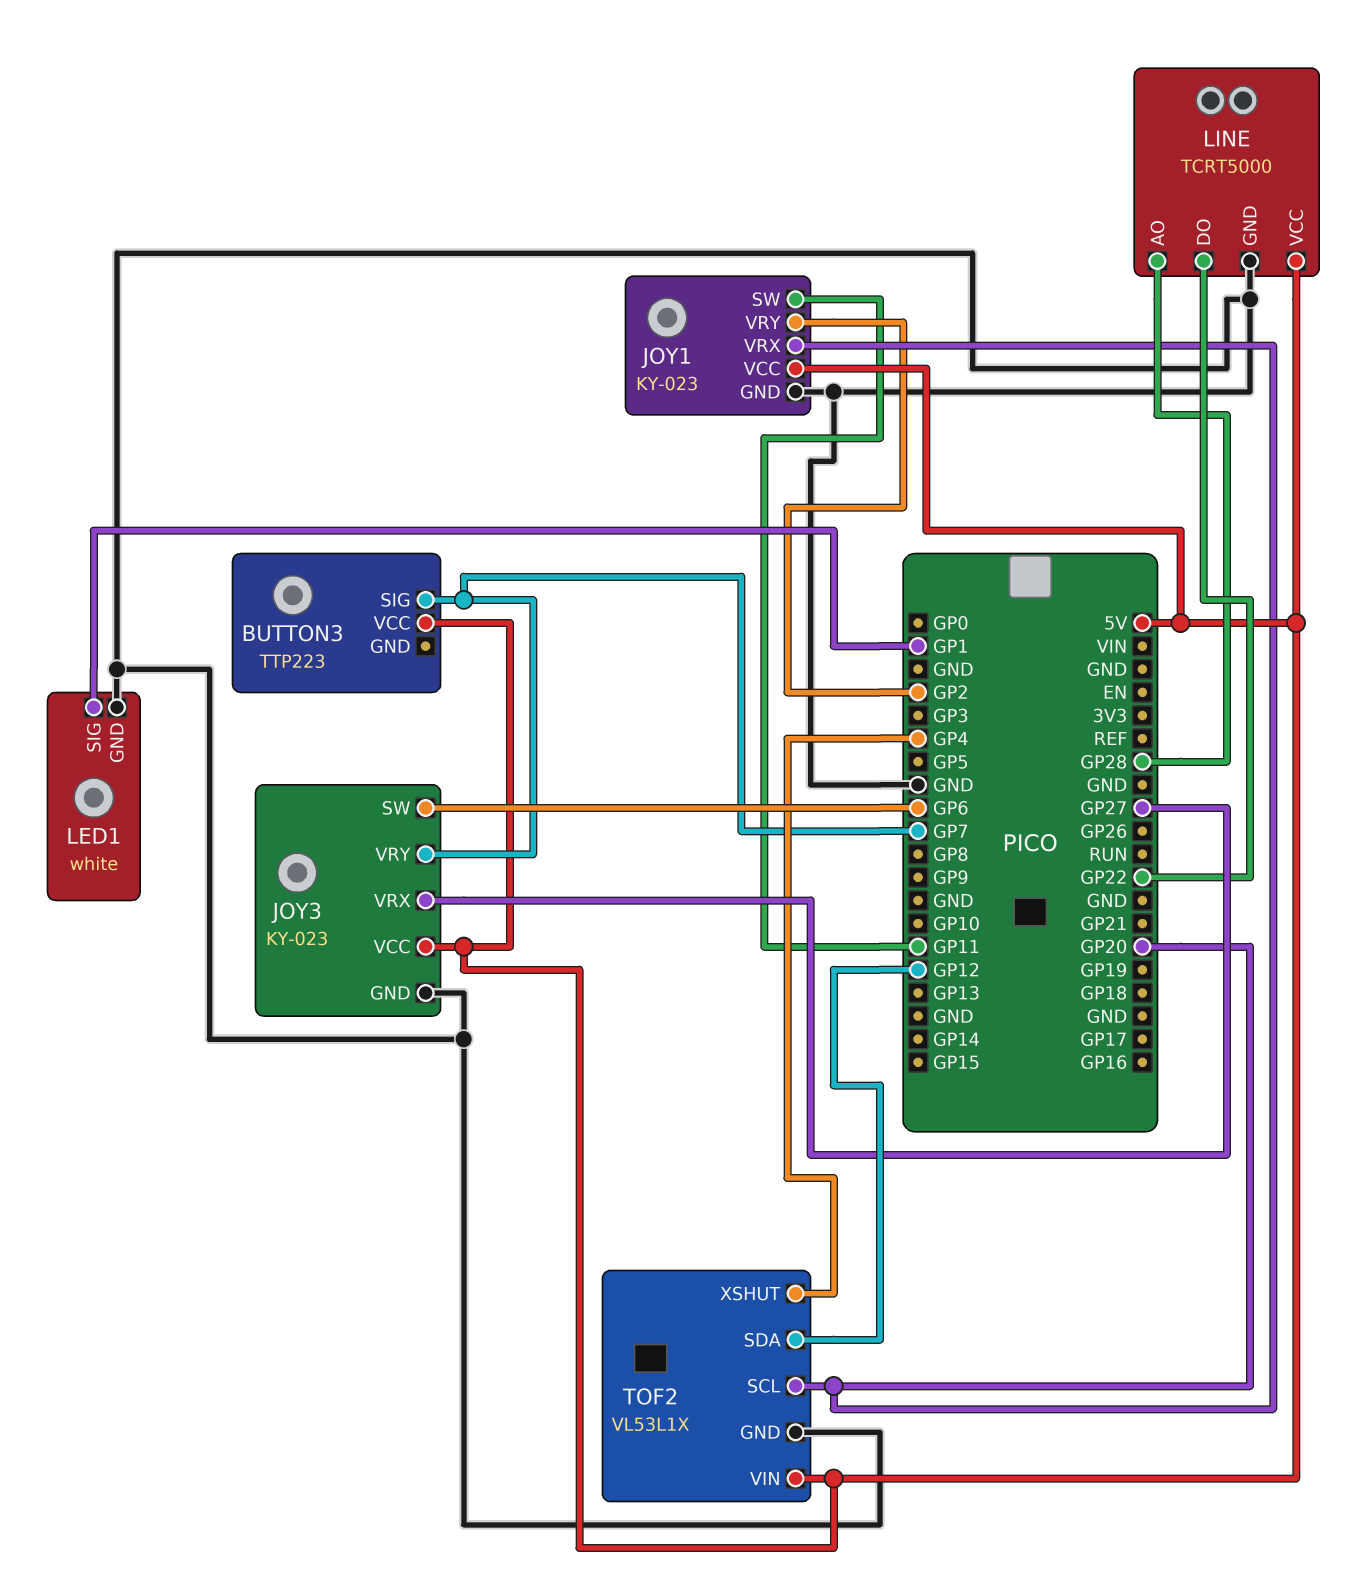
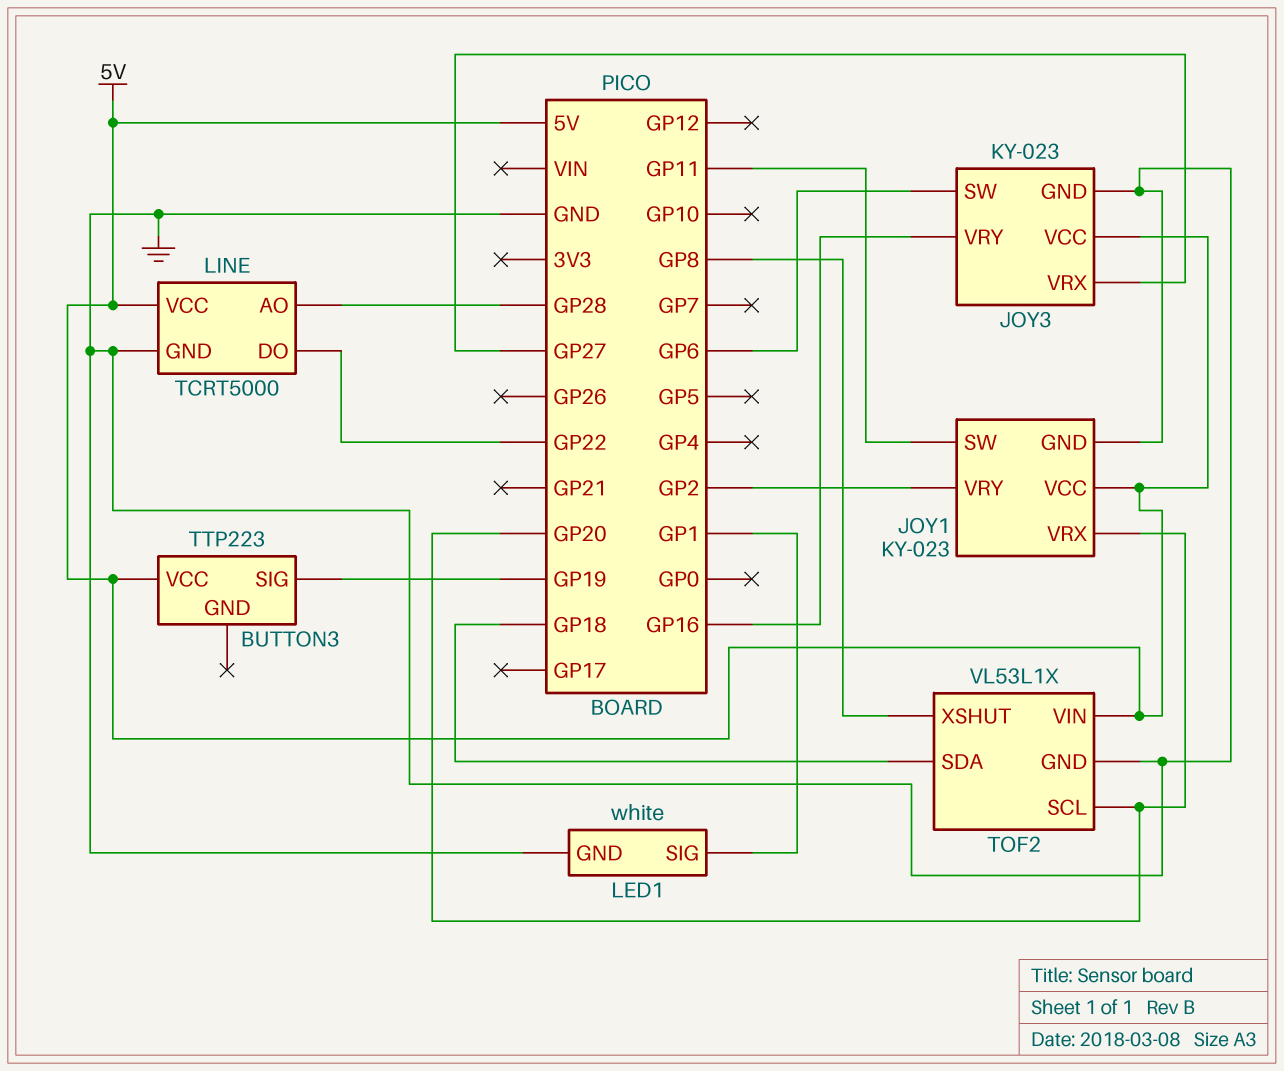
BUTTON3 pin SIG: GP7 -> GP19
JOY3 pin VRY: GP7 -> GP16
TOF2 pin SDA: GP12 -> GP18
TOF2 pin XSHUT: GP4 -> GP8

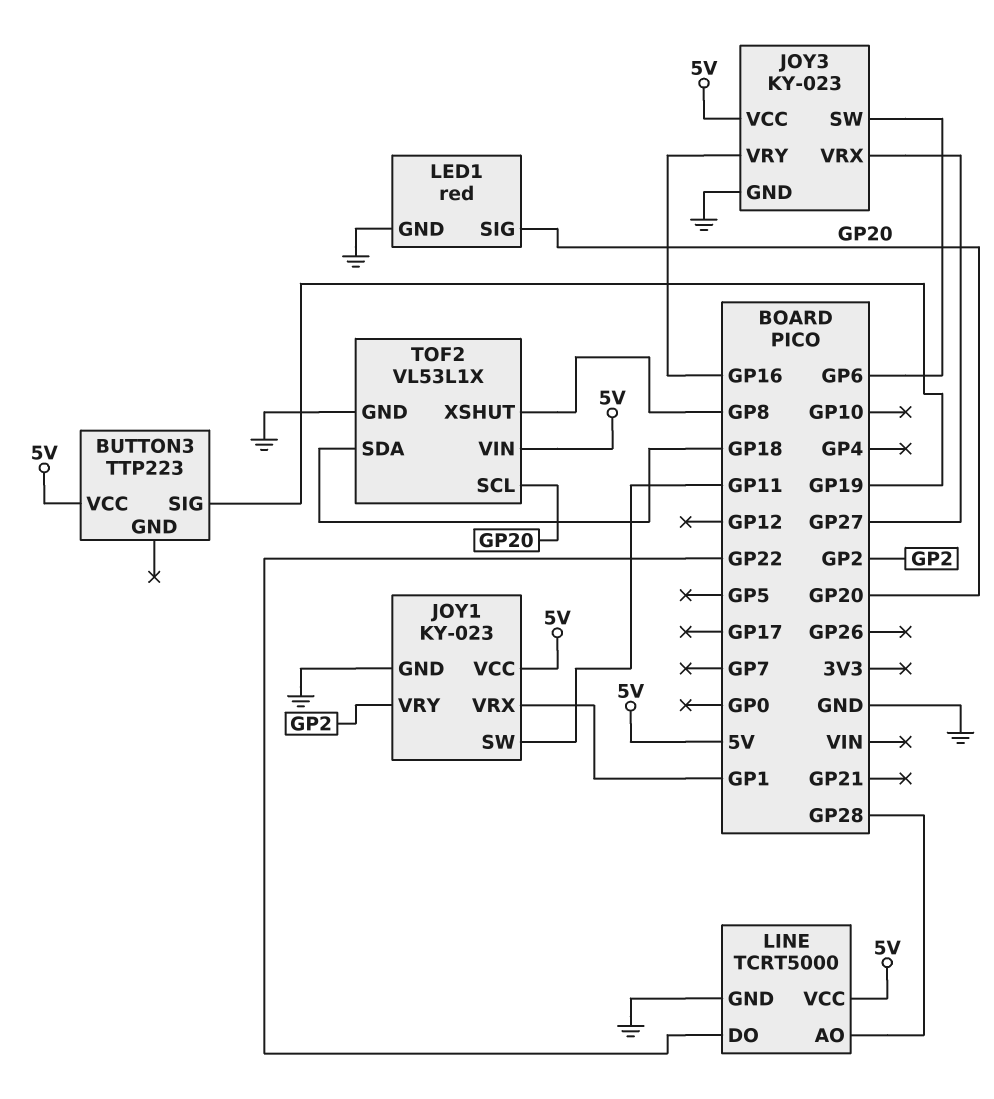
JOY1 pin VRX: GP20 -> GP1
LED1: white -> red
LED1 pin SIG: GP1 -> GP20

